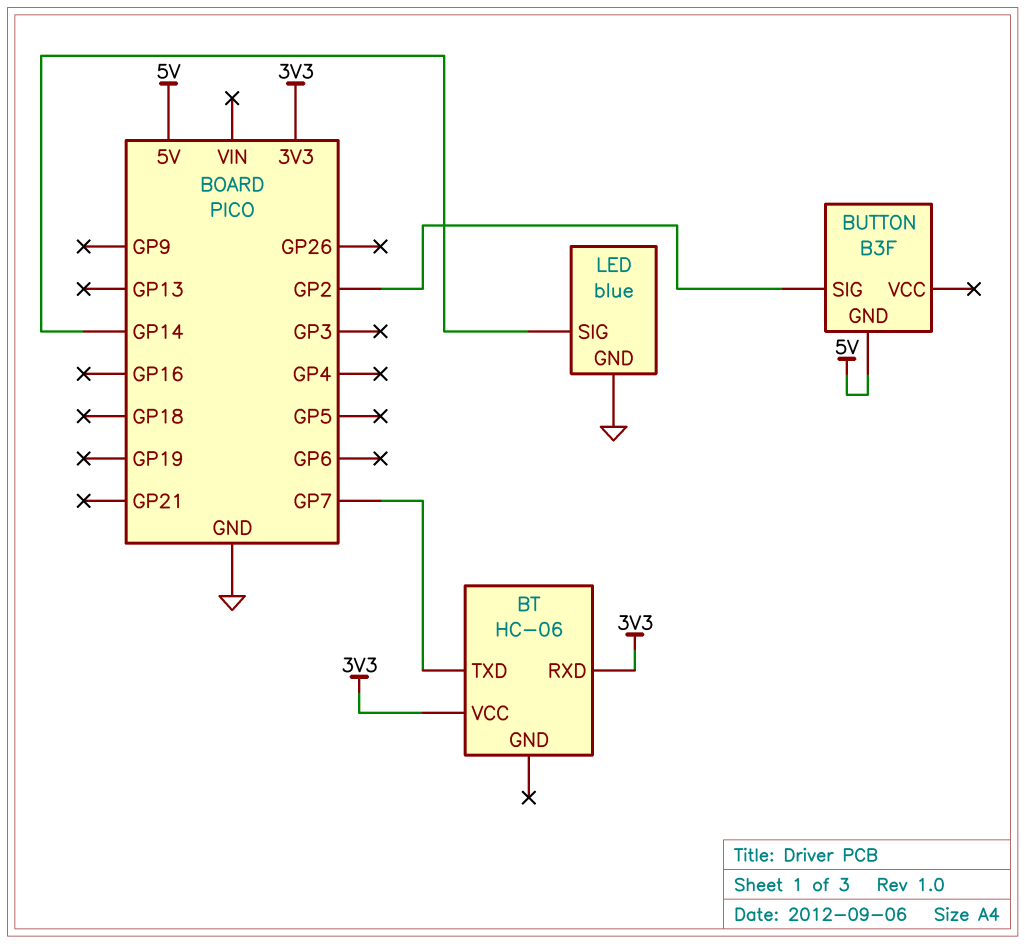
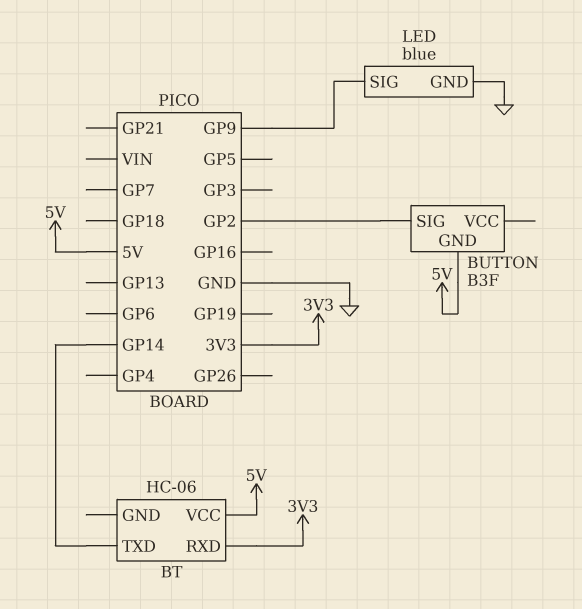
BT pin TXD: GP7 -> GP14
BT pin VCC: 3V3 -> 5V
LED pin SIG: GP14 -> GP9

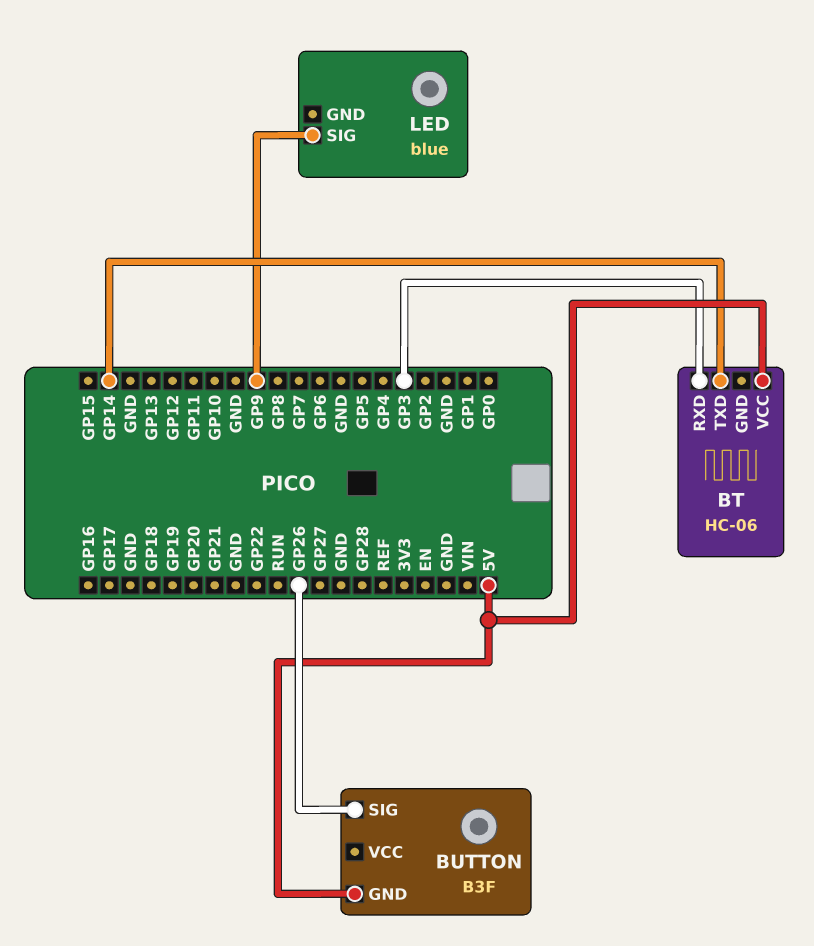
BT pin RXD: 3V3 -> GP3
BUTTON pin SIG: GP2 -> GP26
LED pin GND: GND -> none

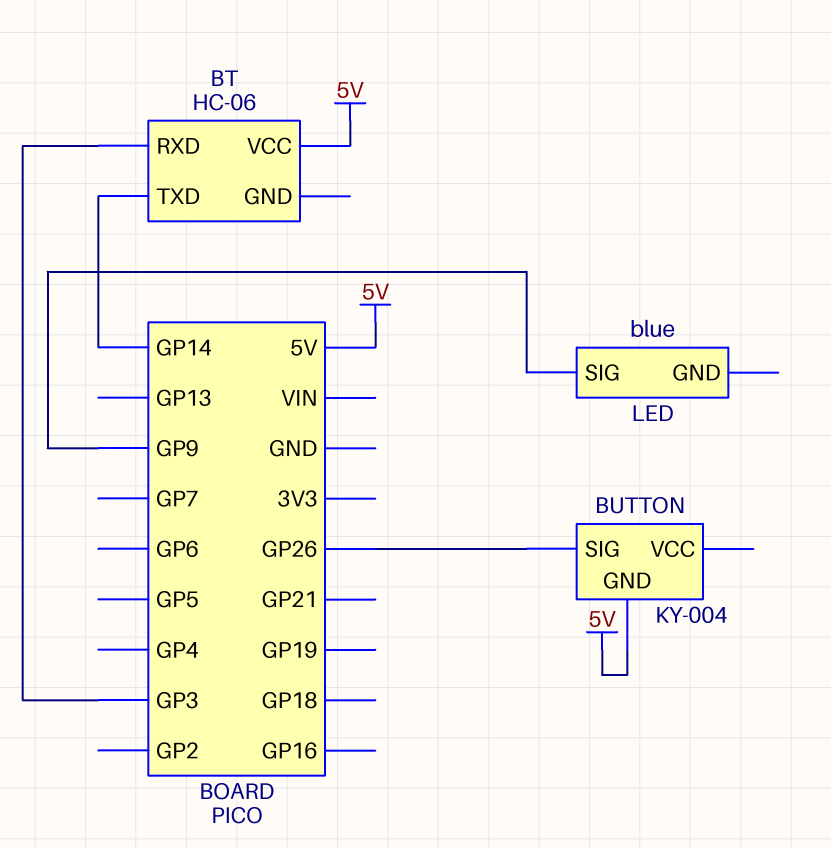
BUTTON: B3F -> KY-004

